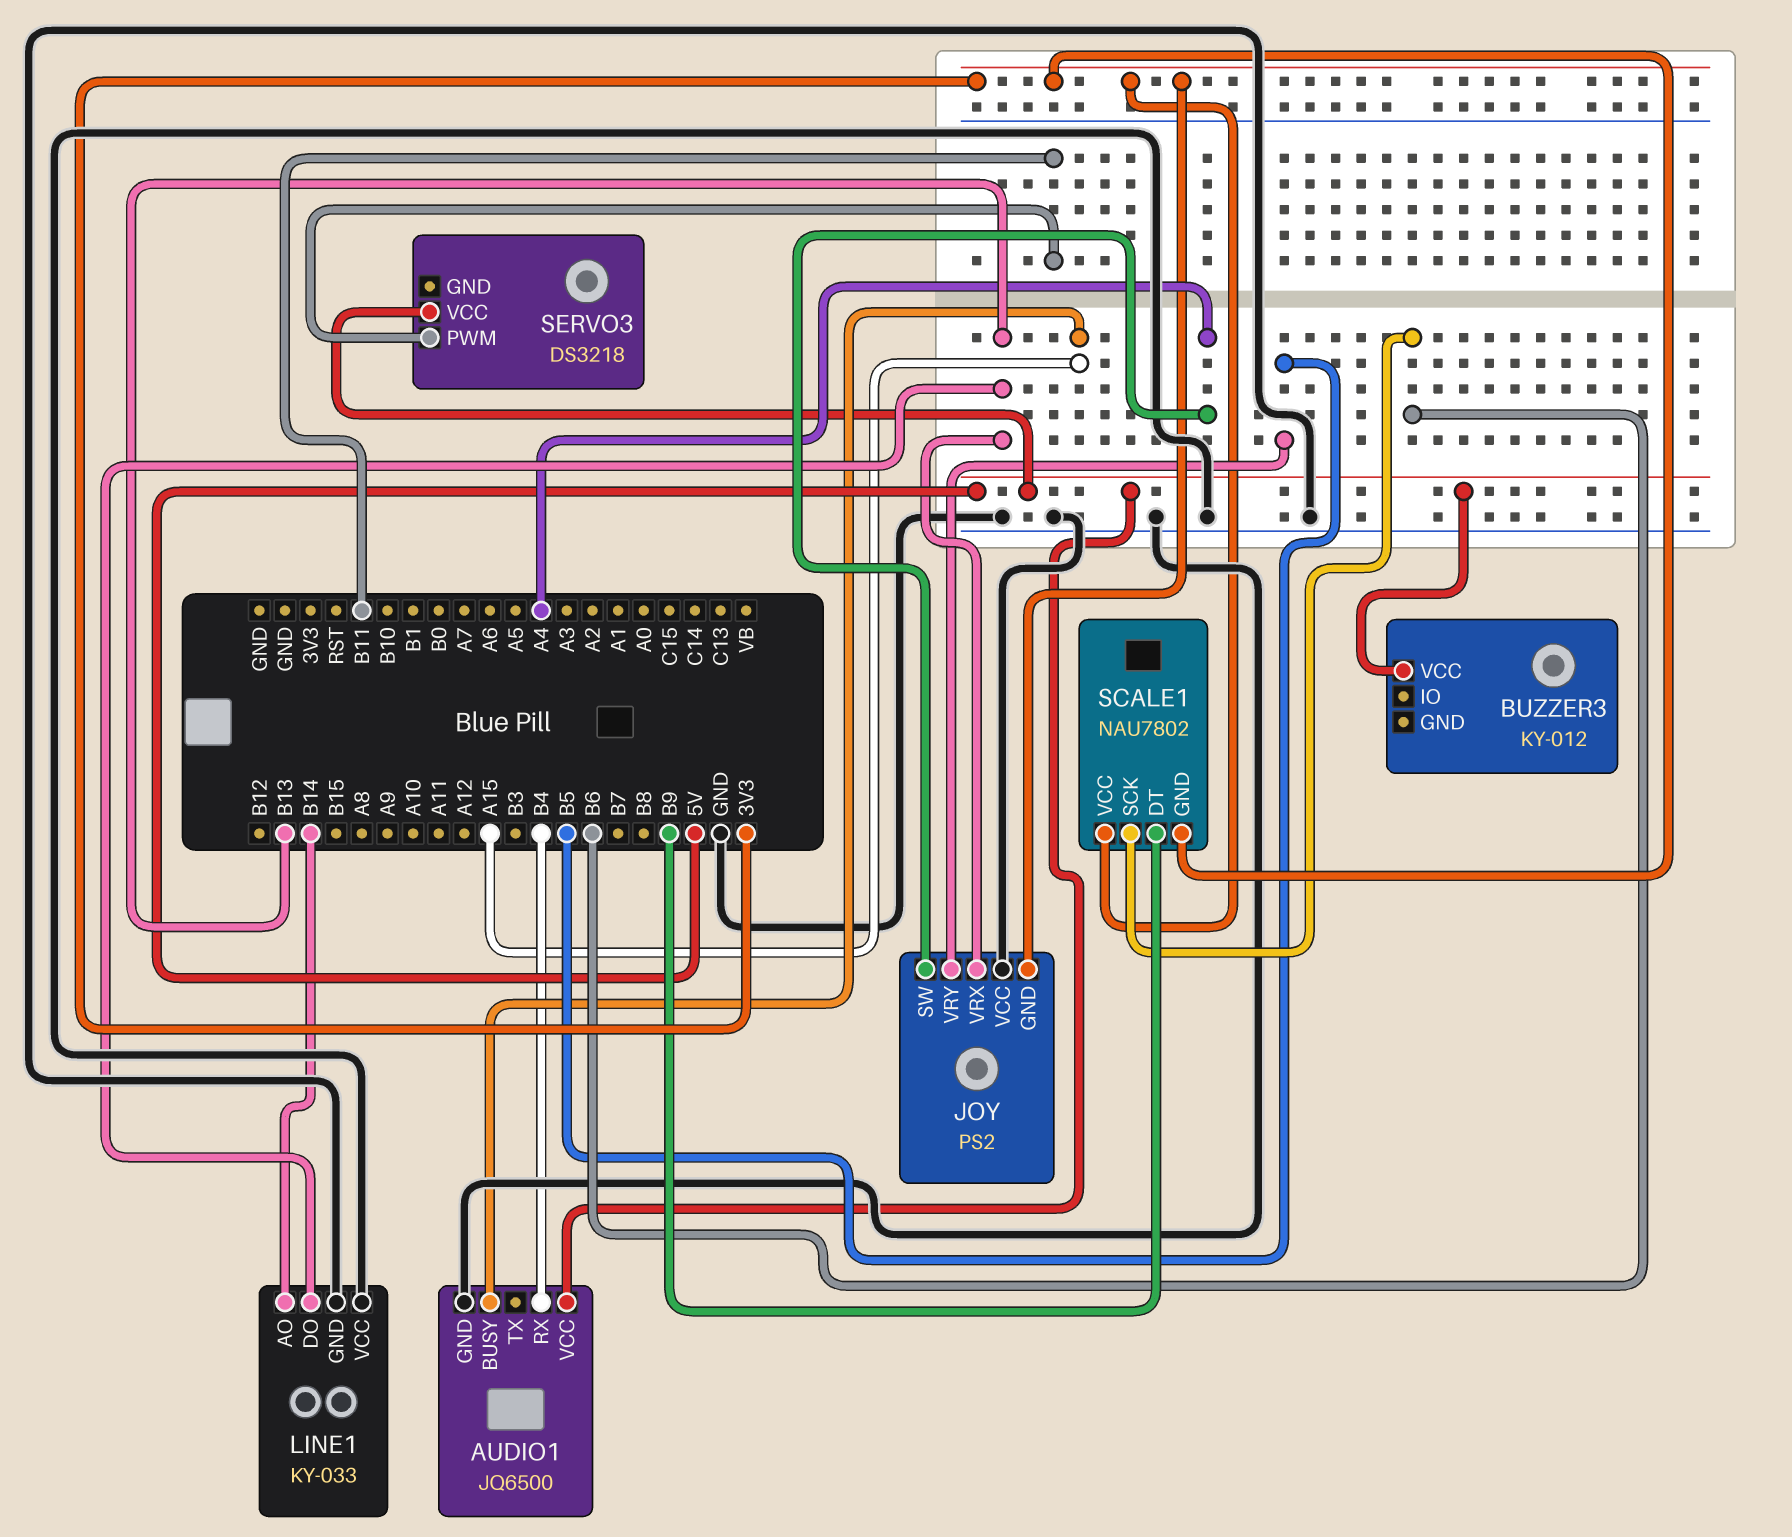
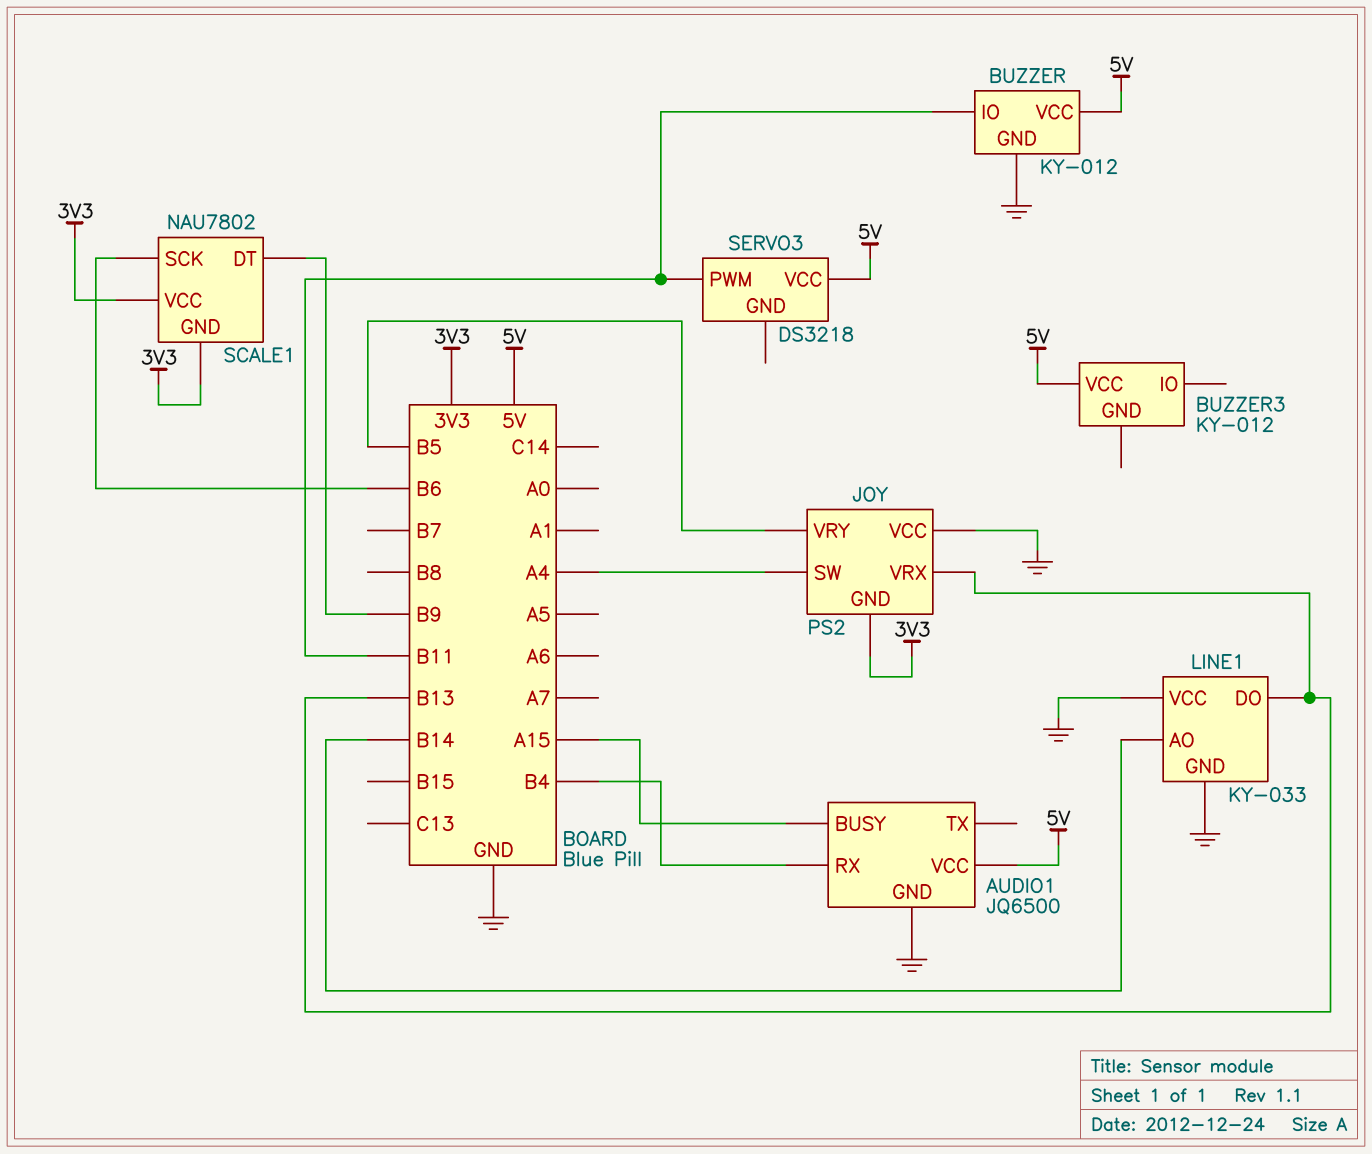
BUZZER: none -> KY-012
BUZZER pin GND: none -> GND
BUZZER pin IO: none -> B11
BUZZER pin VCC: none -> 5V

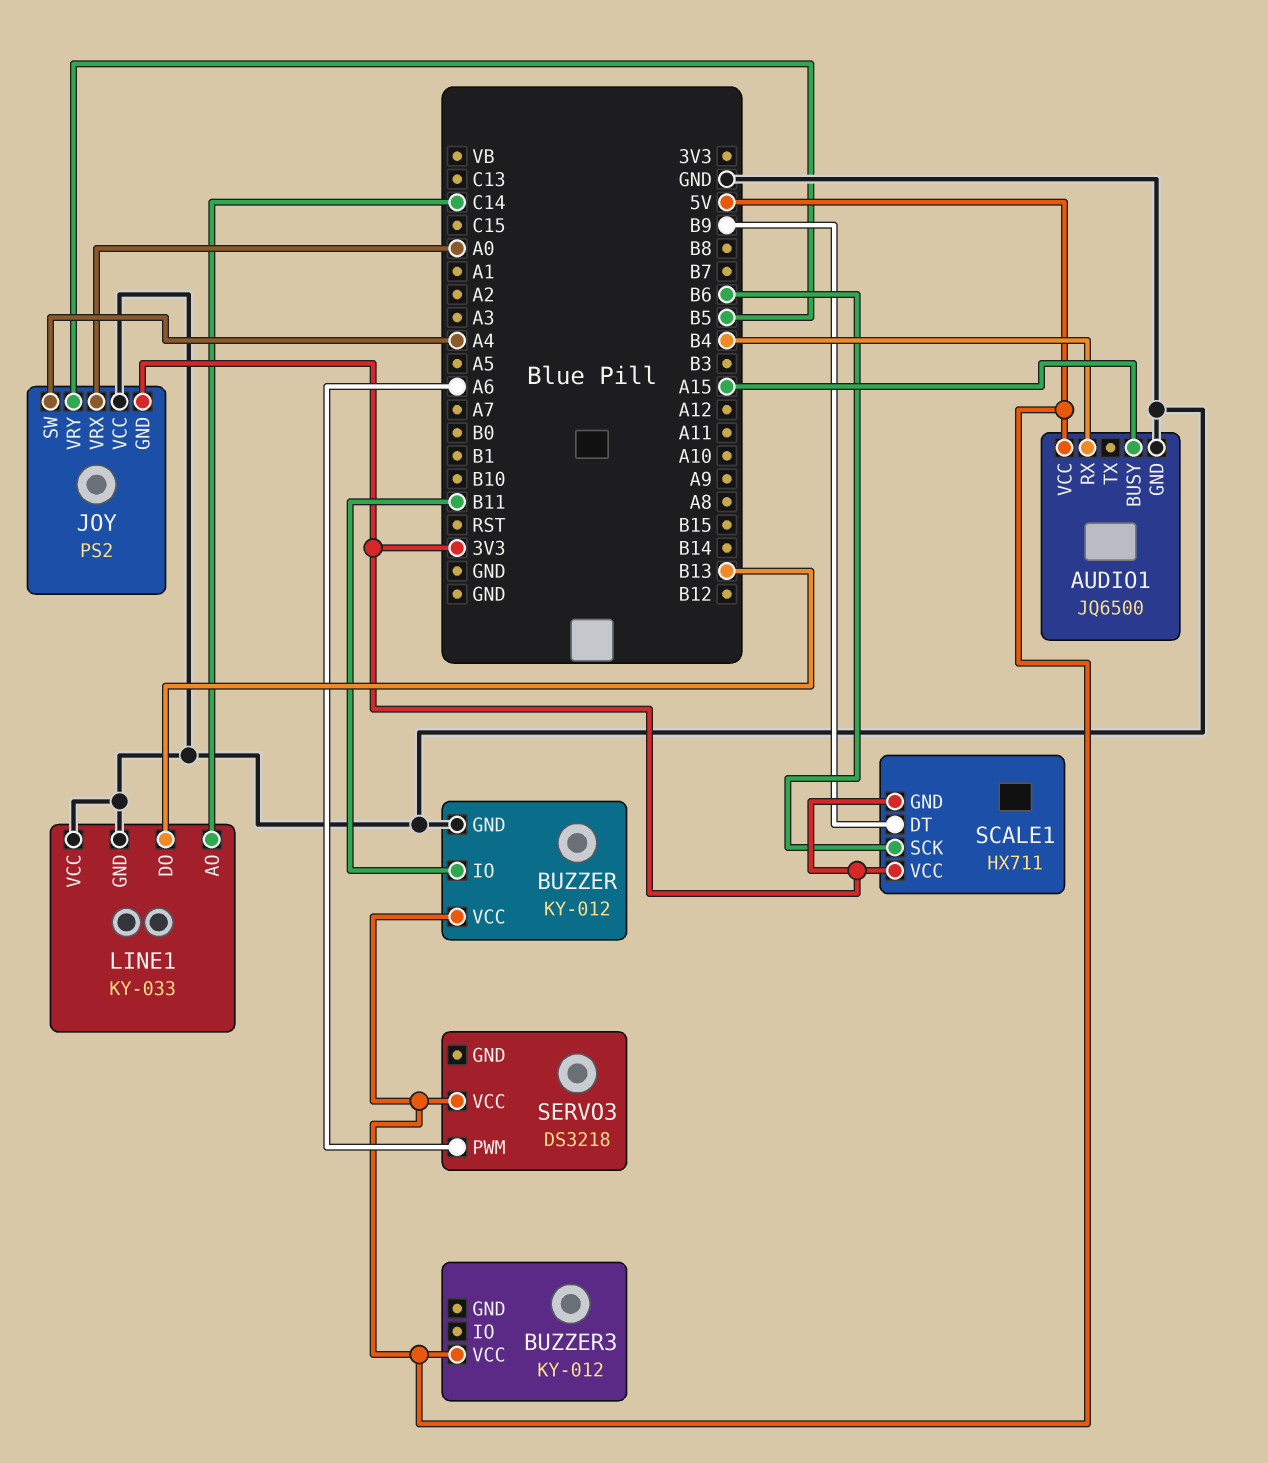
JOY pin VRX: B13 -> A0
LINE1 pin AO: B14 -> C14
SCALE1: NAU7802 -> HX711
SERVO3 pin PWM: B11 -> A6

